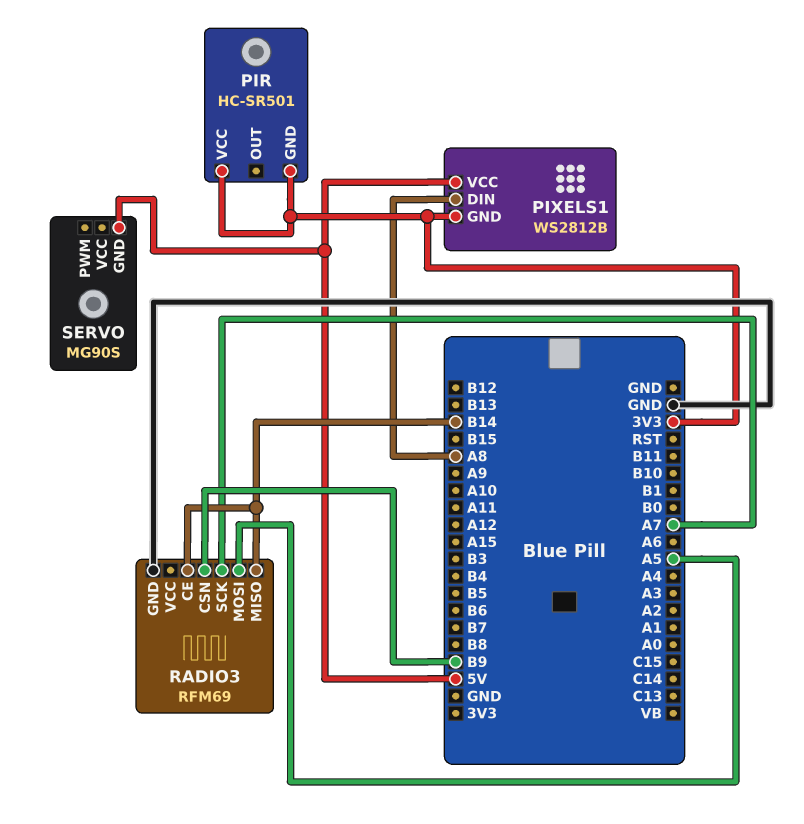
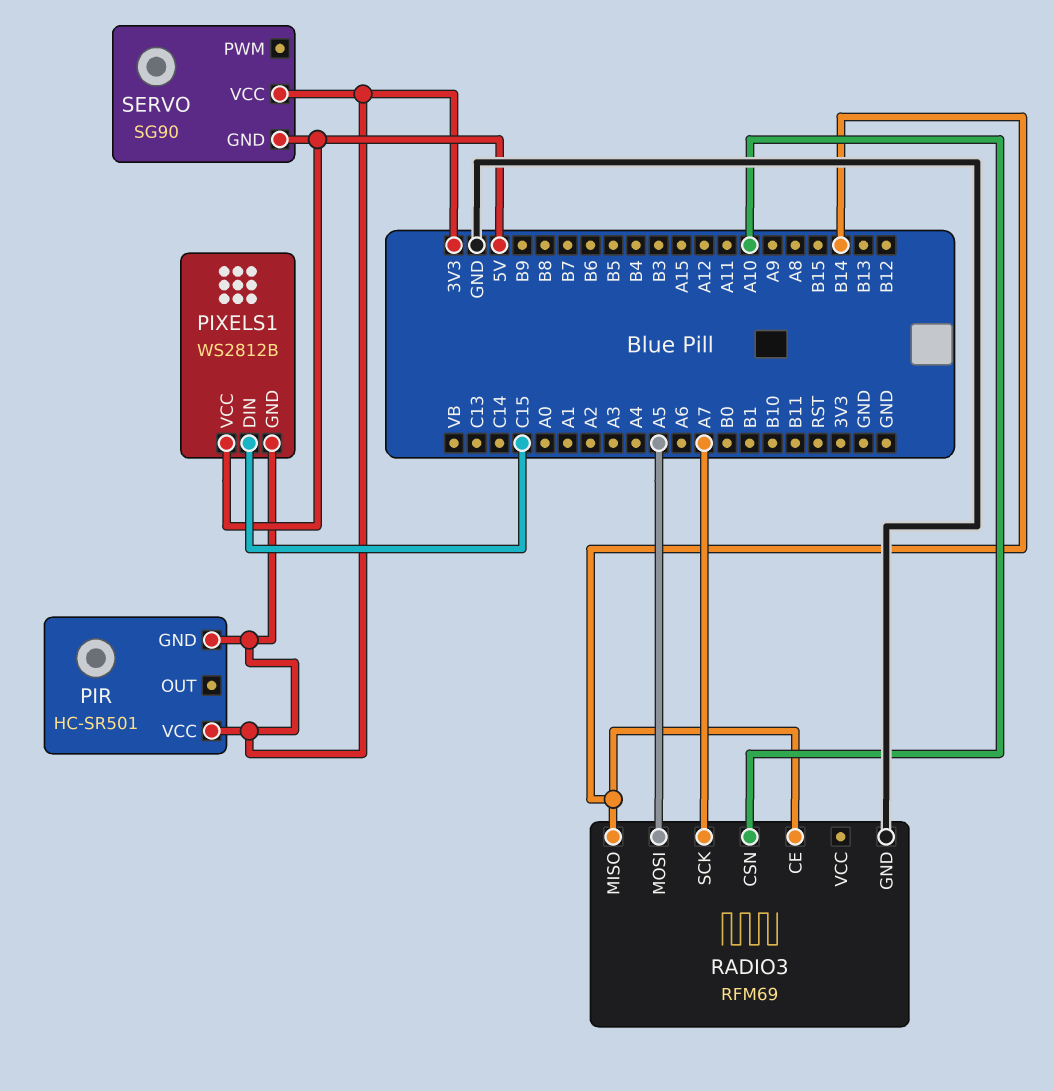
PIXELS1 pin DIN: A8 -> C15
RADIO3 pin CSN: B9 -> A10
SERVO: MG90S -> SG90
SERVO pin VCC: none -> 3V3

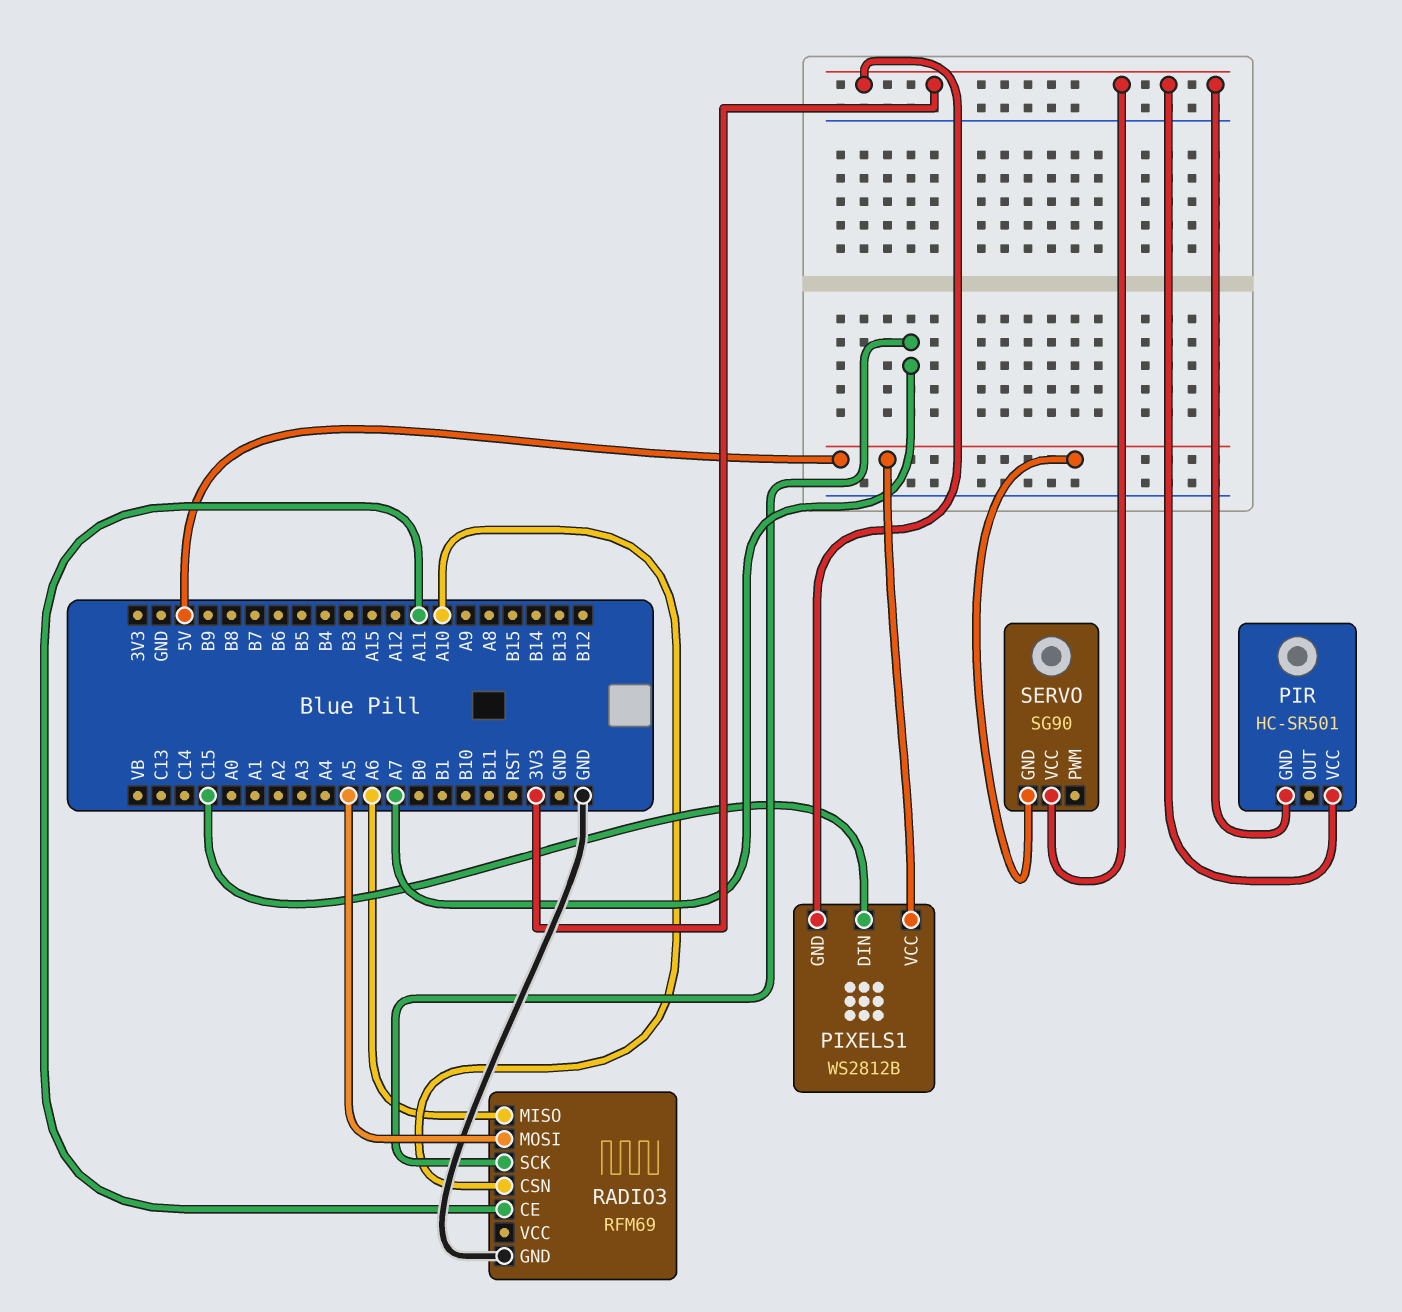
RADIO3 pin CE: B14 -> A11
RADIO3 pin MISO: B14 -> A6

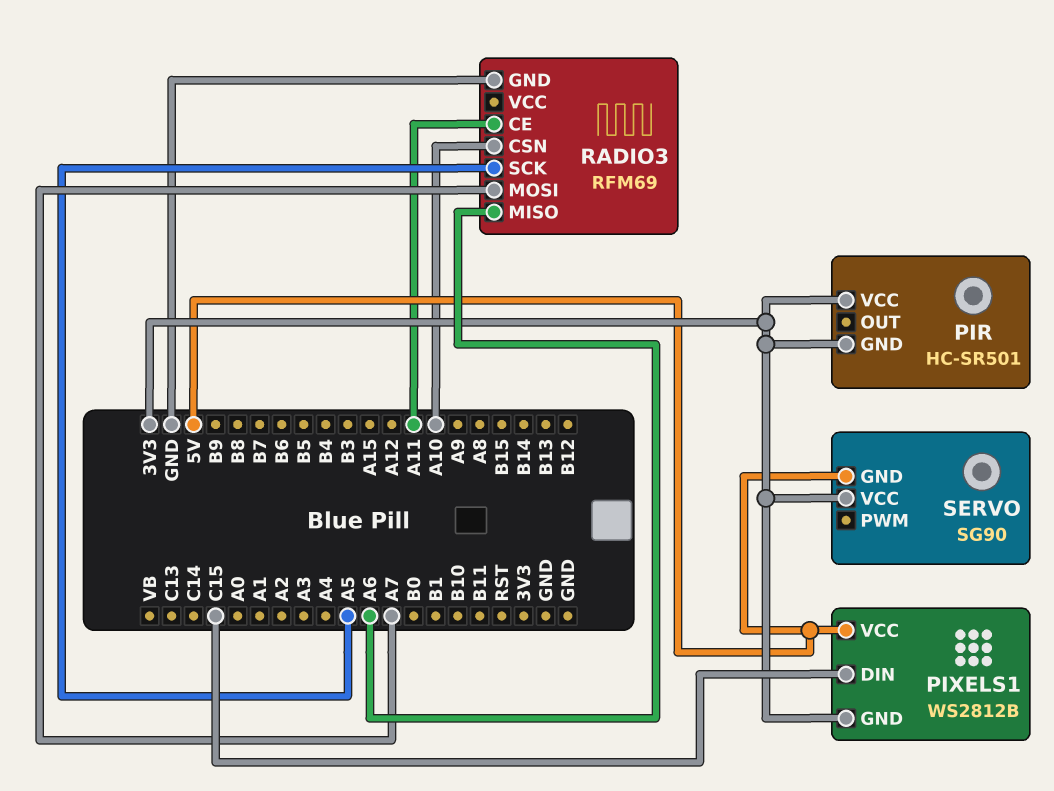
RADIO3 pin MOSI: A5 -> A7
RADIO3 pin SCK: A7 -> A5

